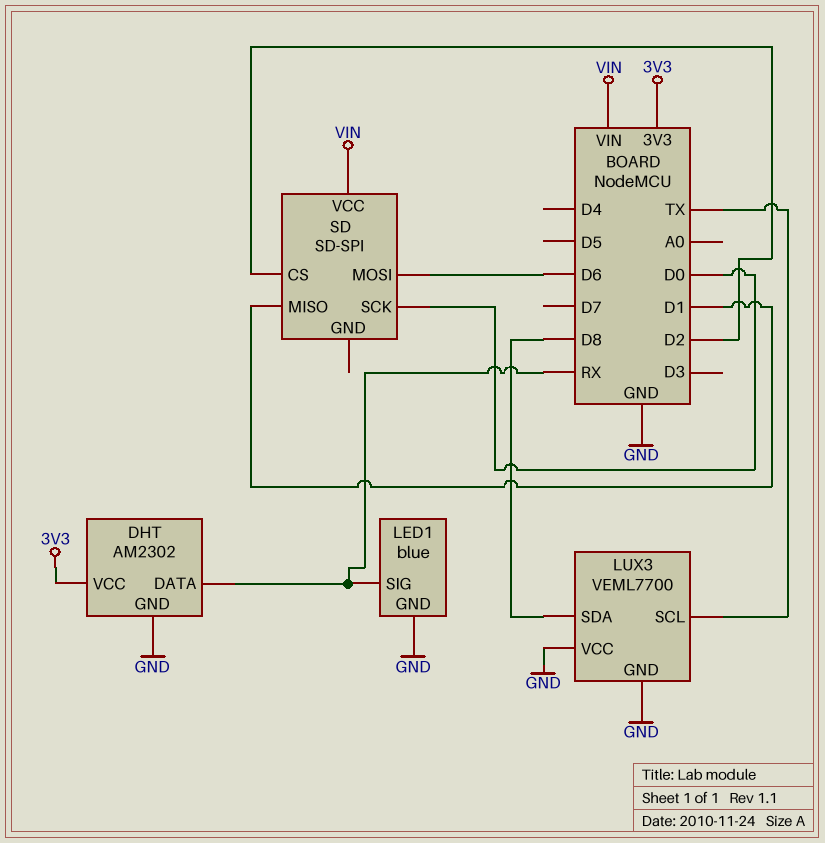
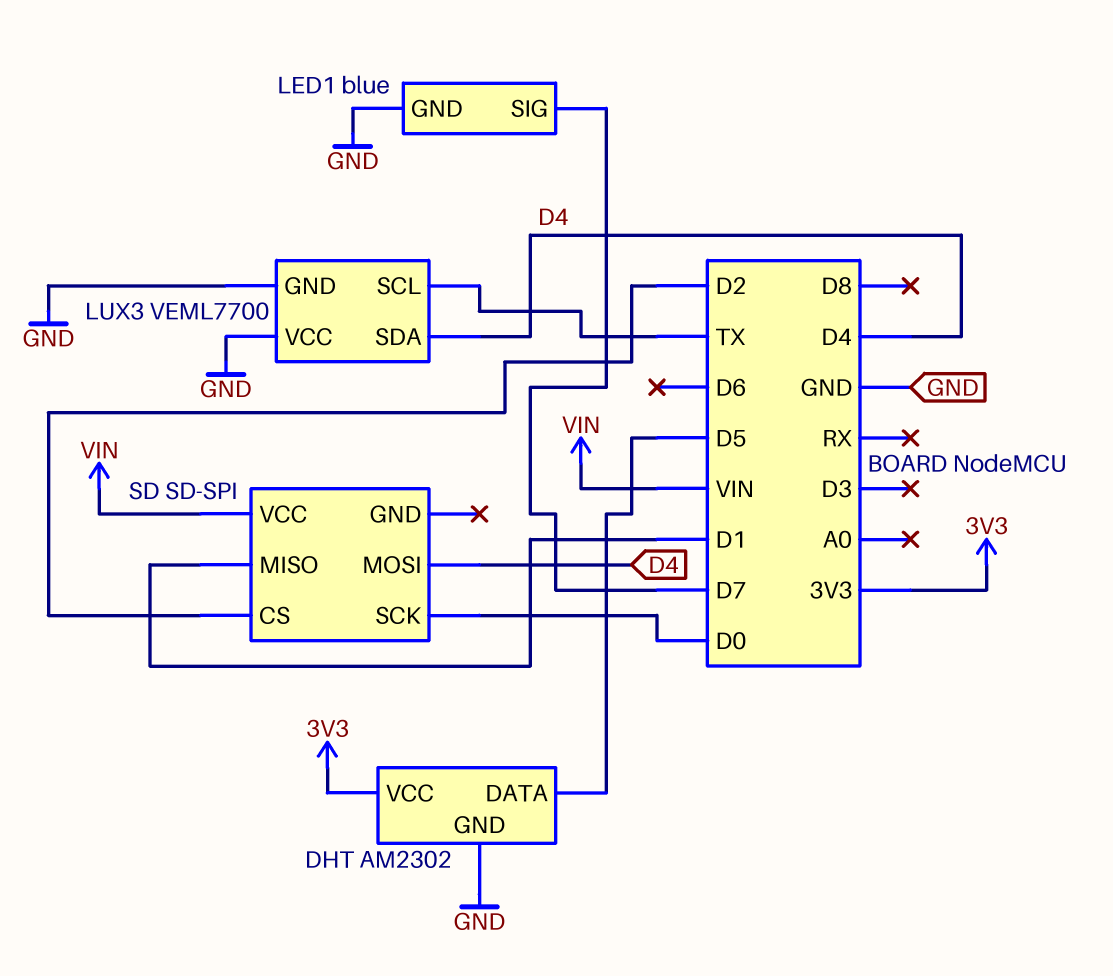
DHT pin DATA: RX -> D5
LED1 pin SIG: RX -> D7
LUX3 pin SDA: D8 -> D4
SD pin MOSI: D6 -> D4

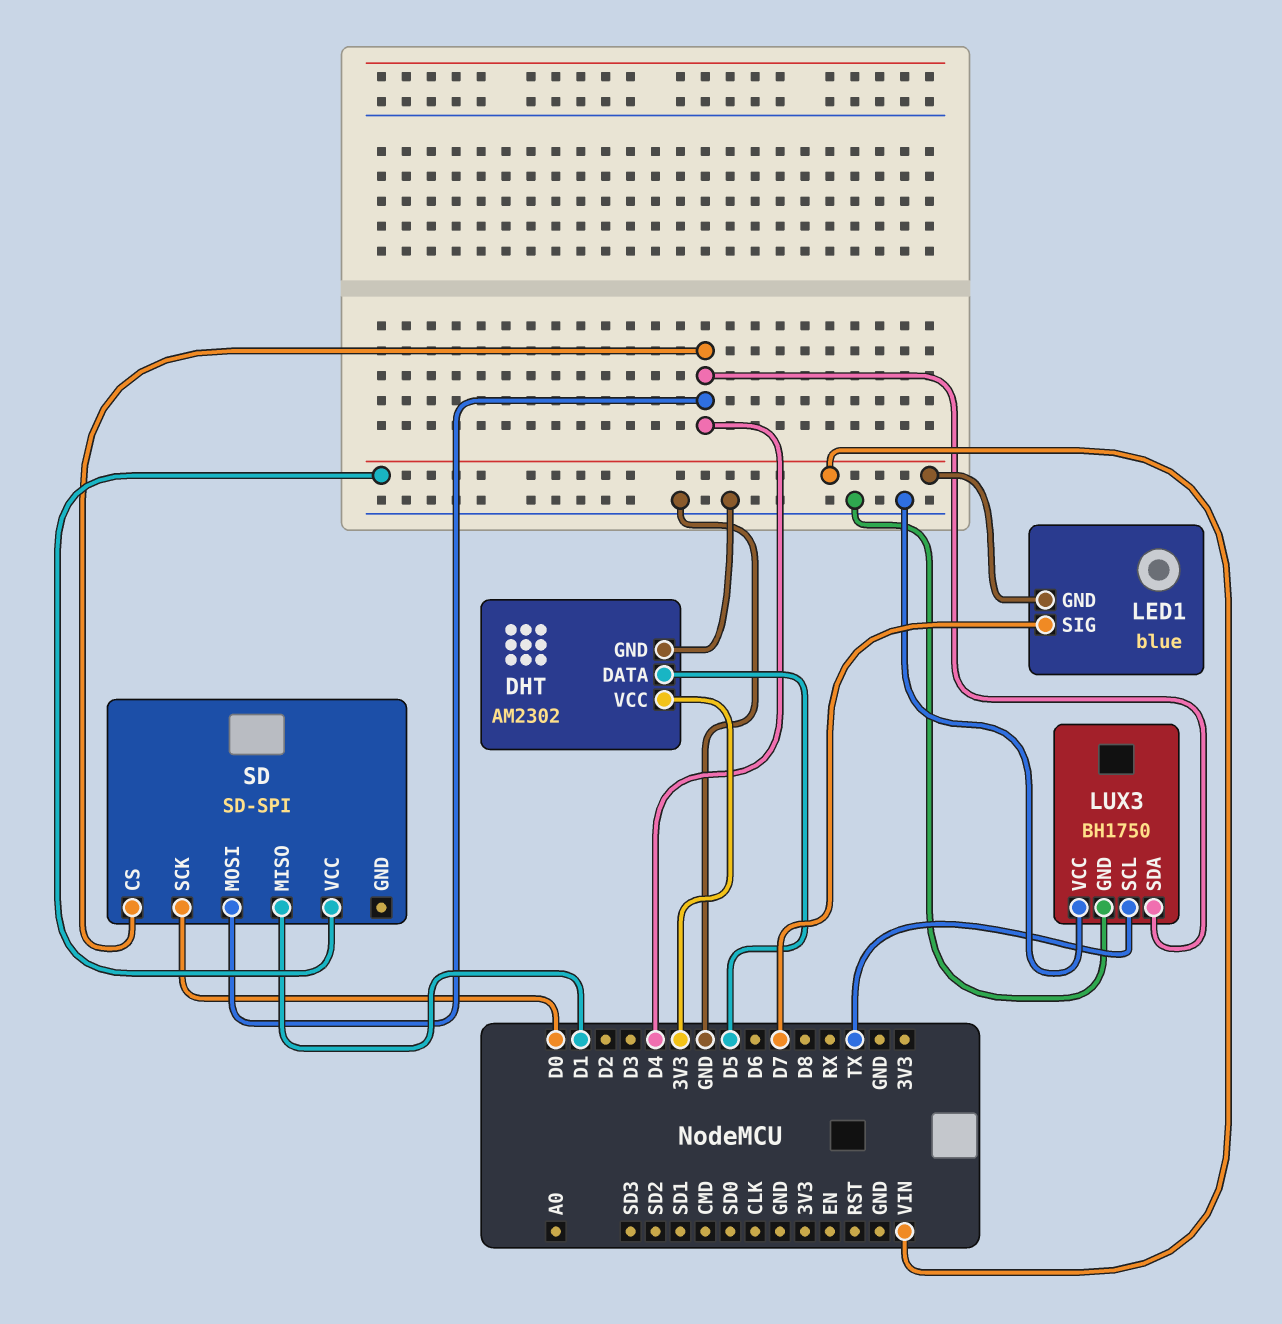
LED1 pin GND: GND -> VIN
LUX3: VEML7700 -> BH1750
SD pin CS: D2 -> D4

